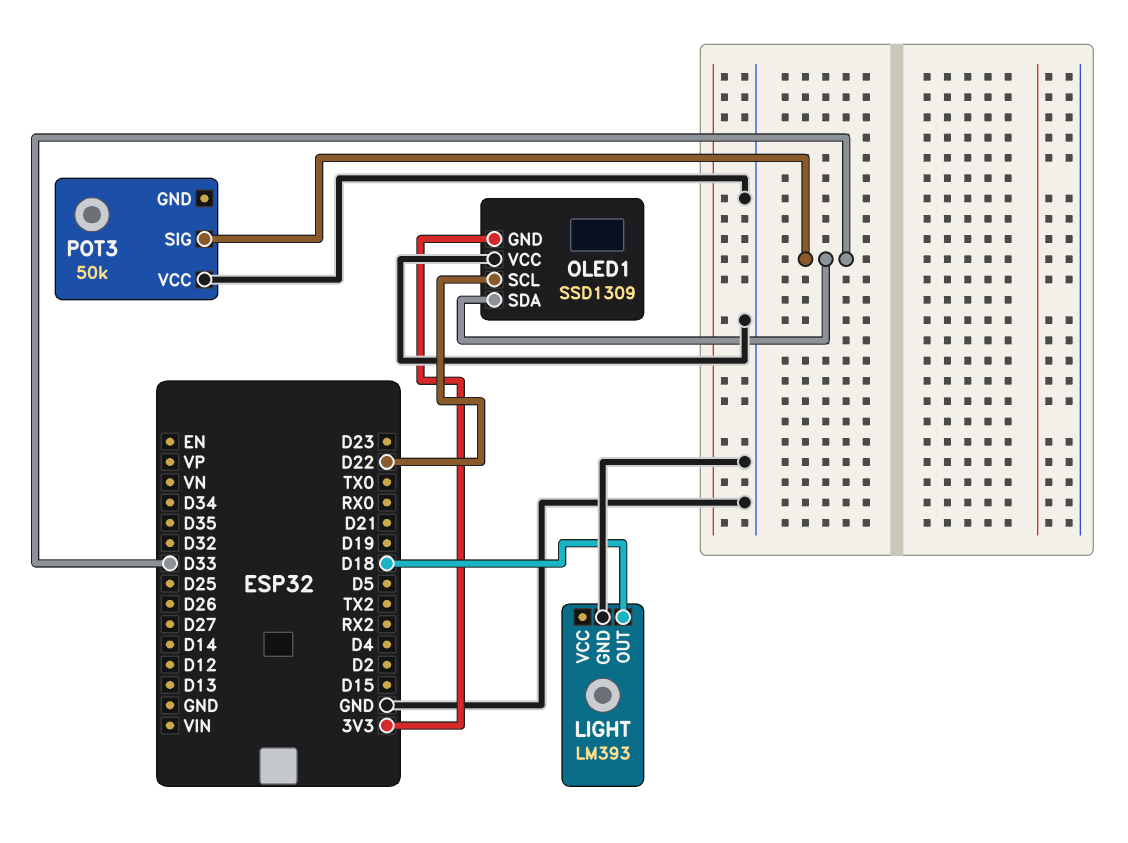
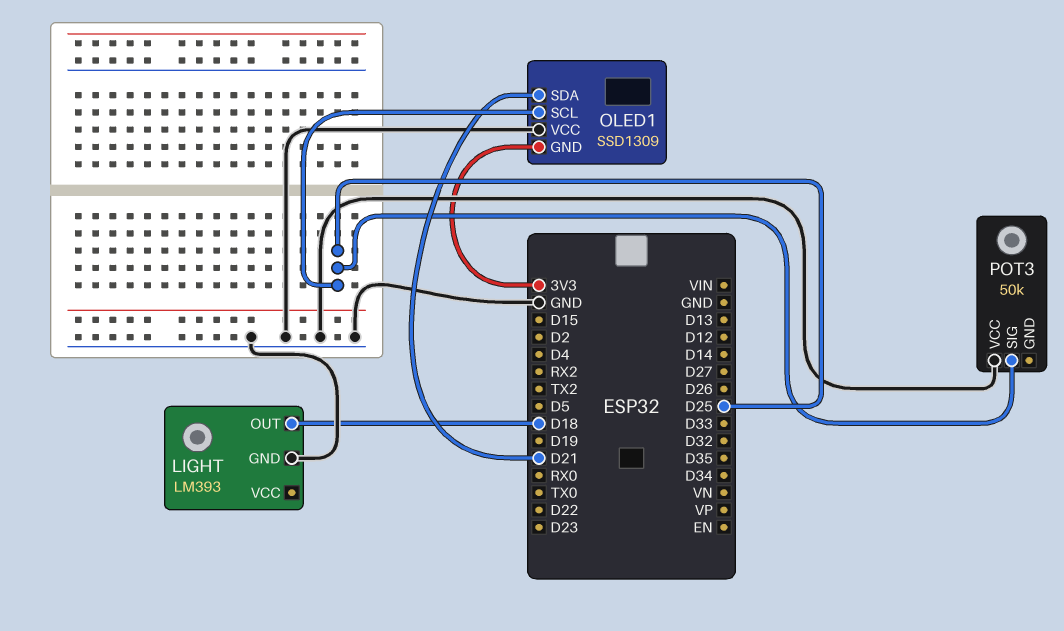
OLED1 pin SCL: D22 -> D25
OLED1 pin SDA: D33 -> D21
POT3 pin SIG: D33 -> D25

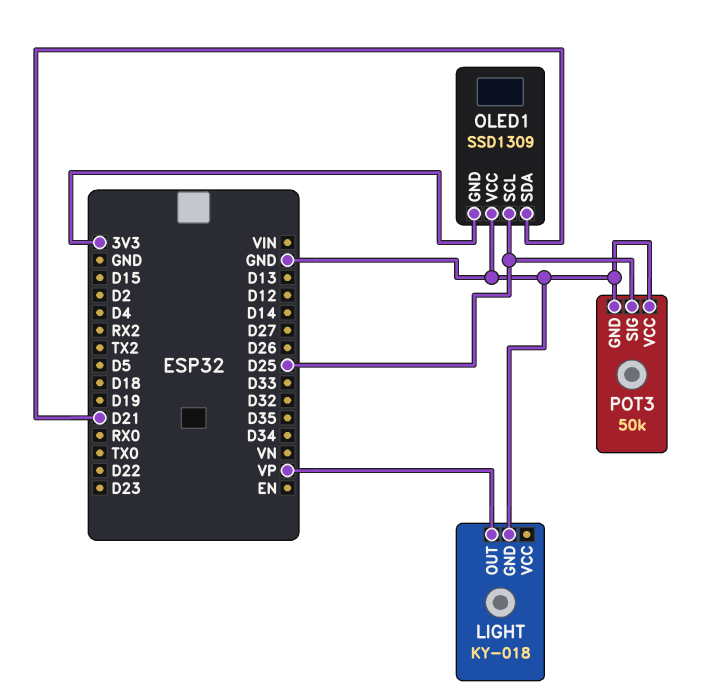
LIGHT: LM393 -> KY-018
LIGHT pin OUT: D18 -> VP
POT3 pin GND: none -> GND

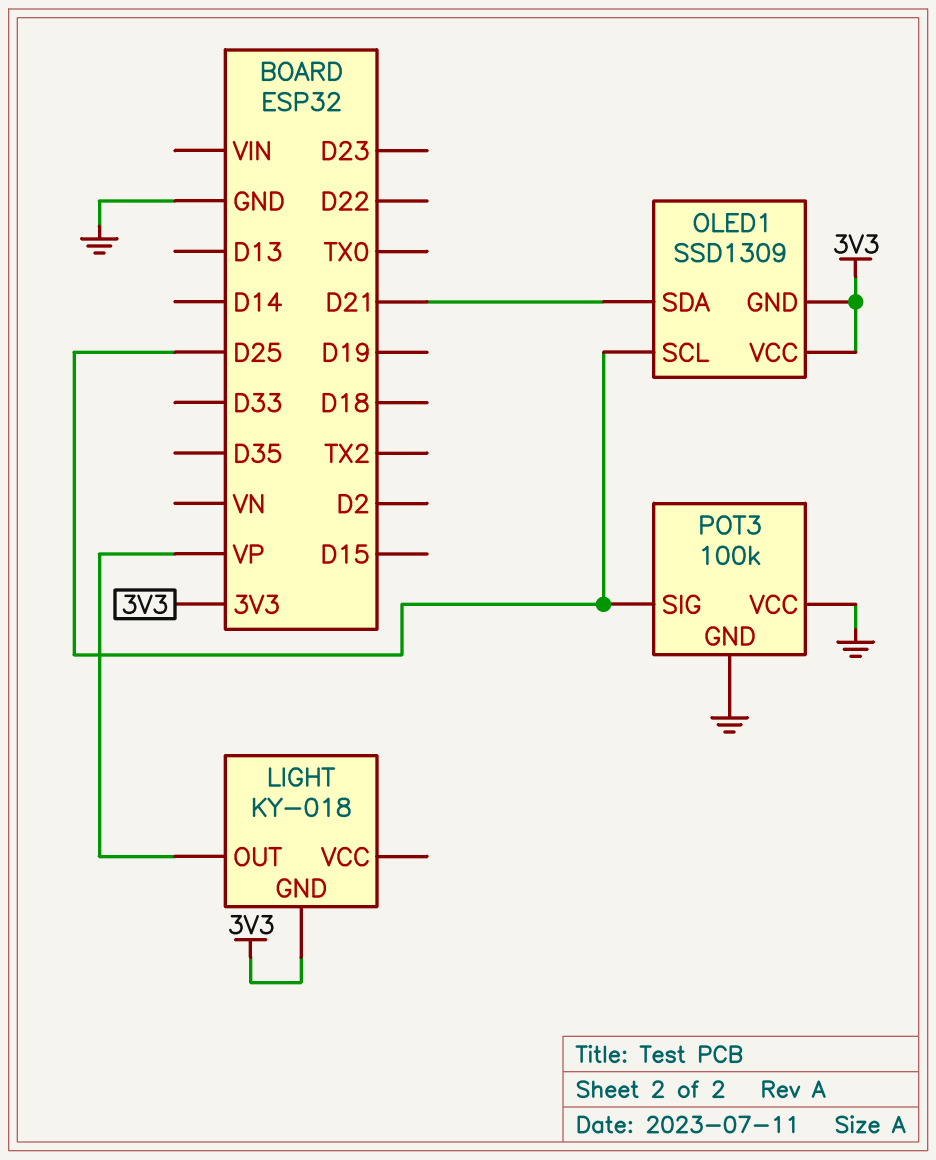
LIGHT pin GND: GND -> 3V3
OLED1 pin VCC: GND -> 3V3
POT3: 50k -> 100k

